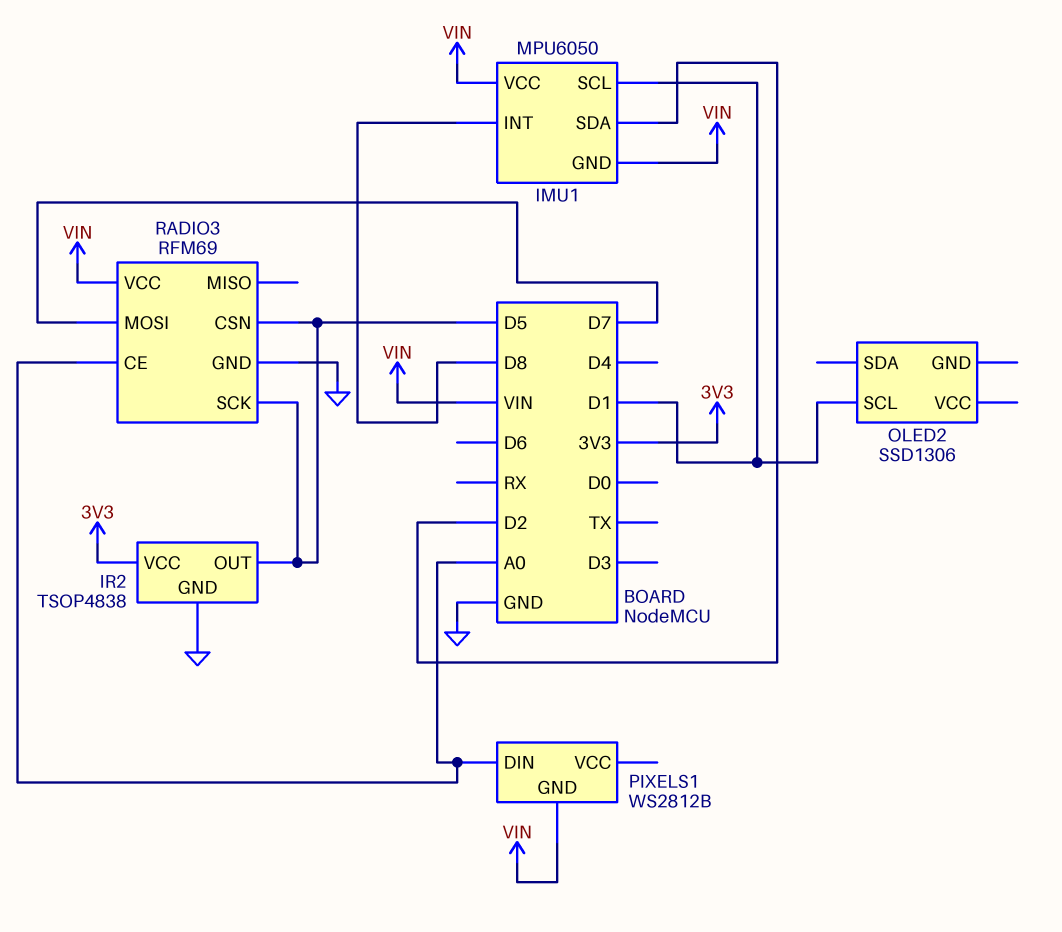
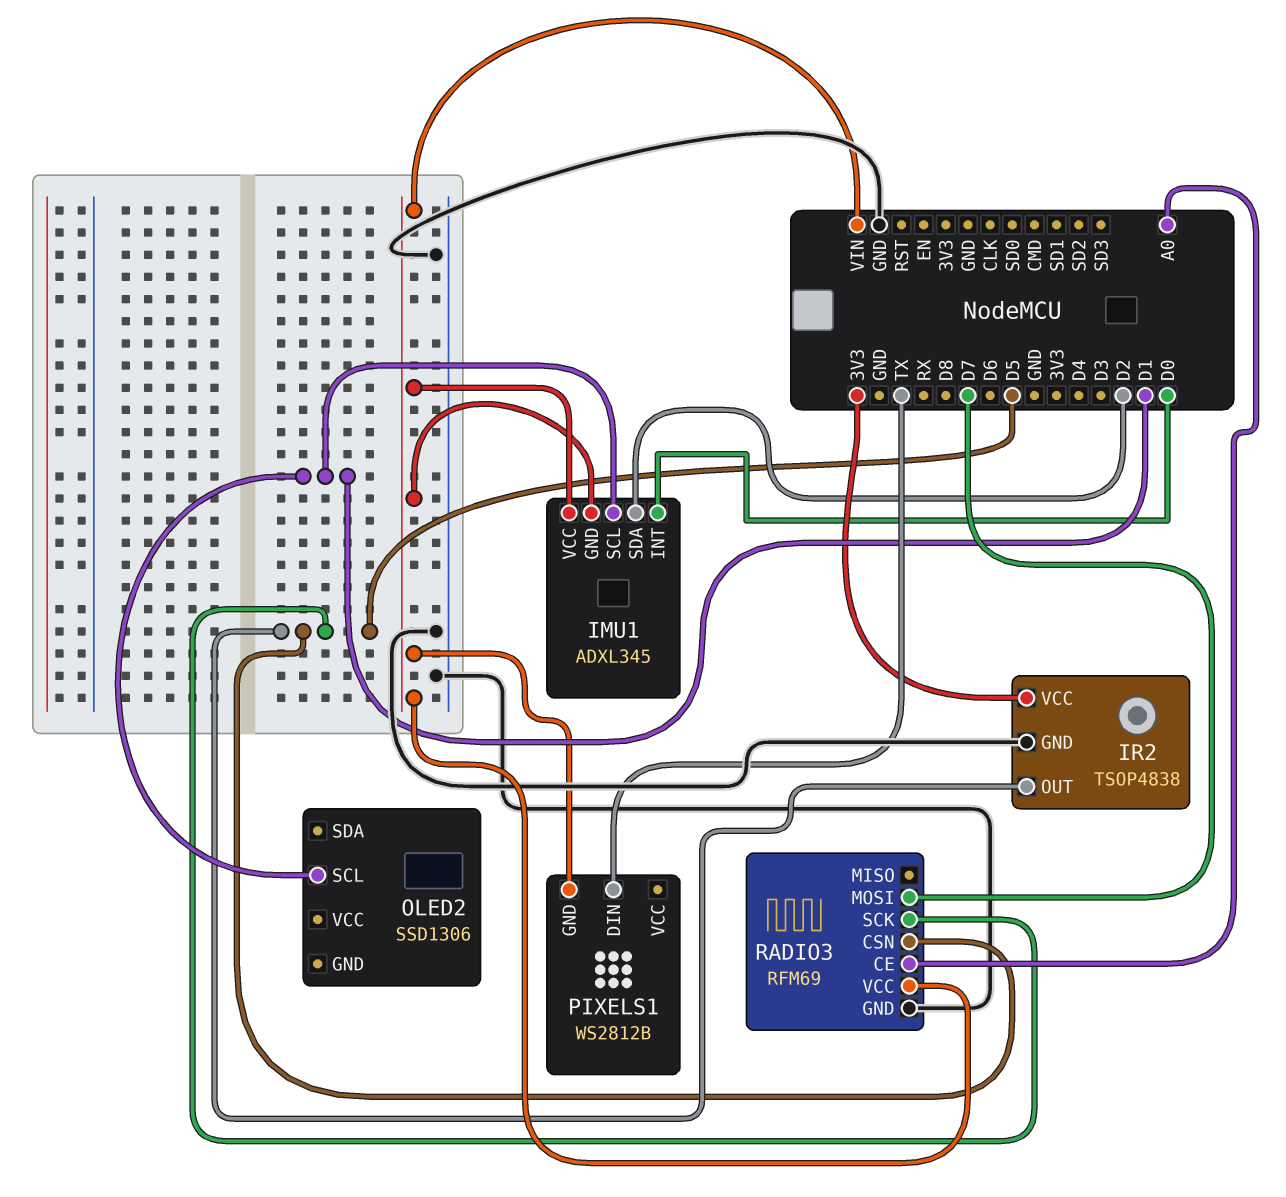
IMU1: MPU6050 -> ADXL345
IMU1 pin INT: D8 -> D0
PIXELS1 pin DIN: A0 -> TX

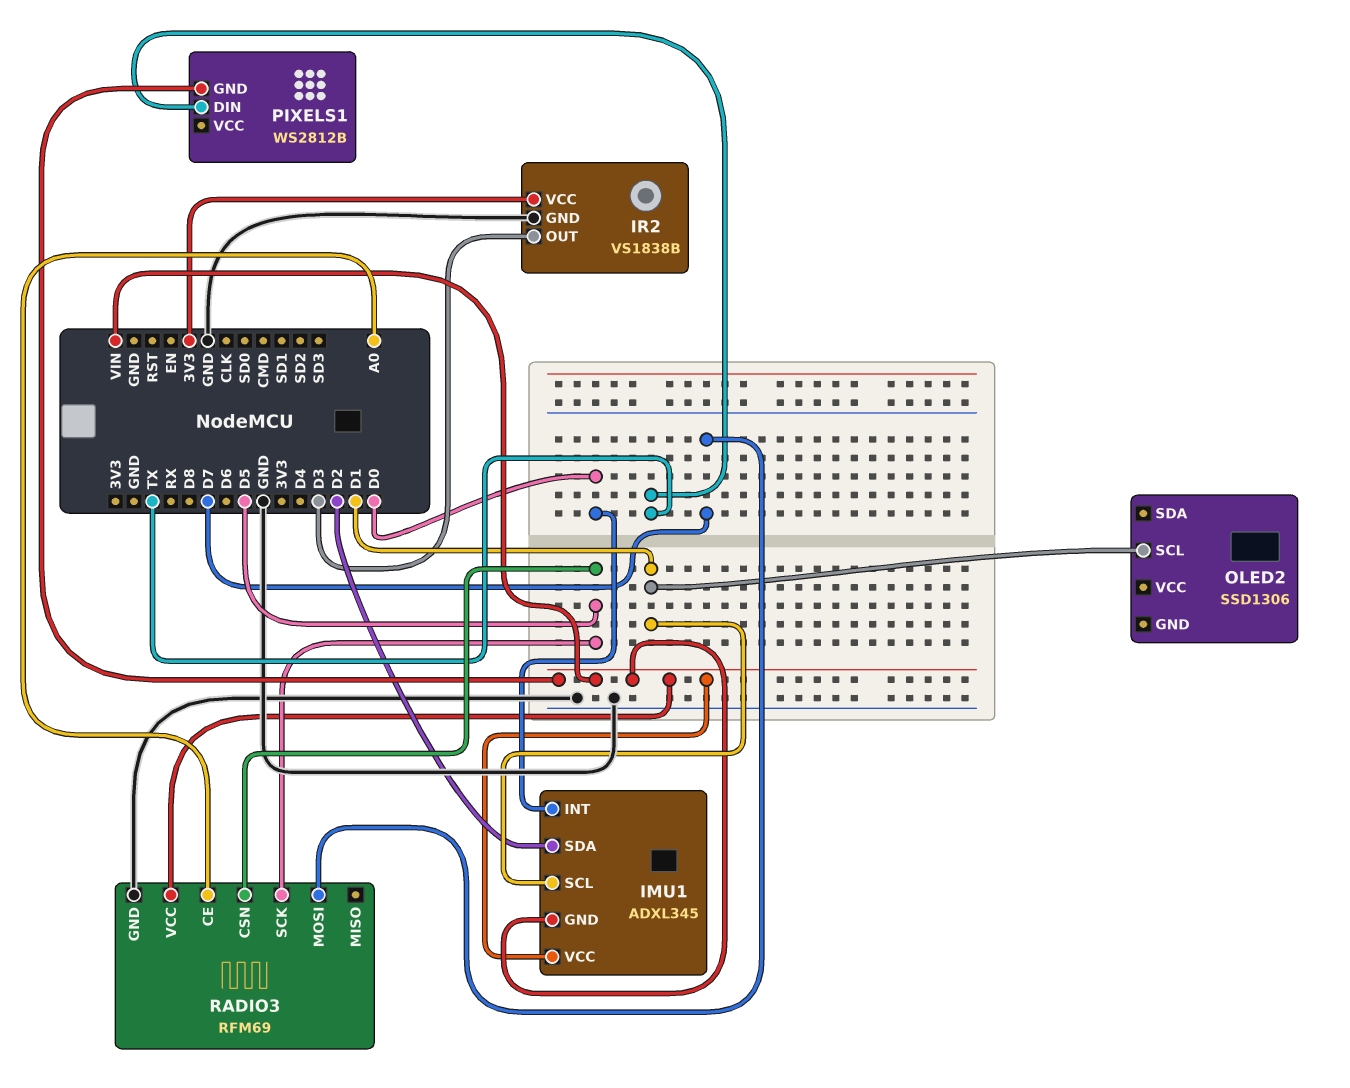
IR2: TSOP4838 -> VS1838B
IR2 pin OUT: D5 -> D3

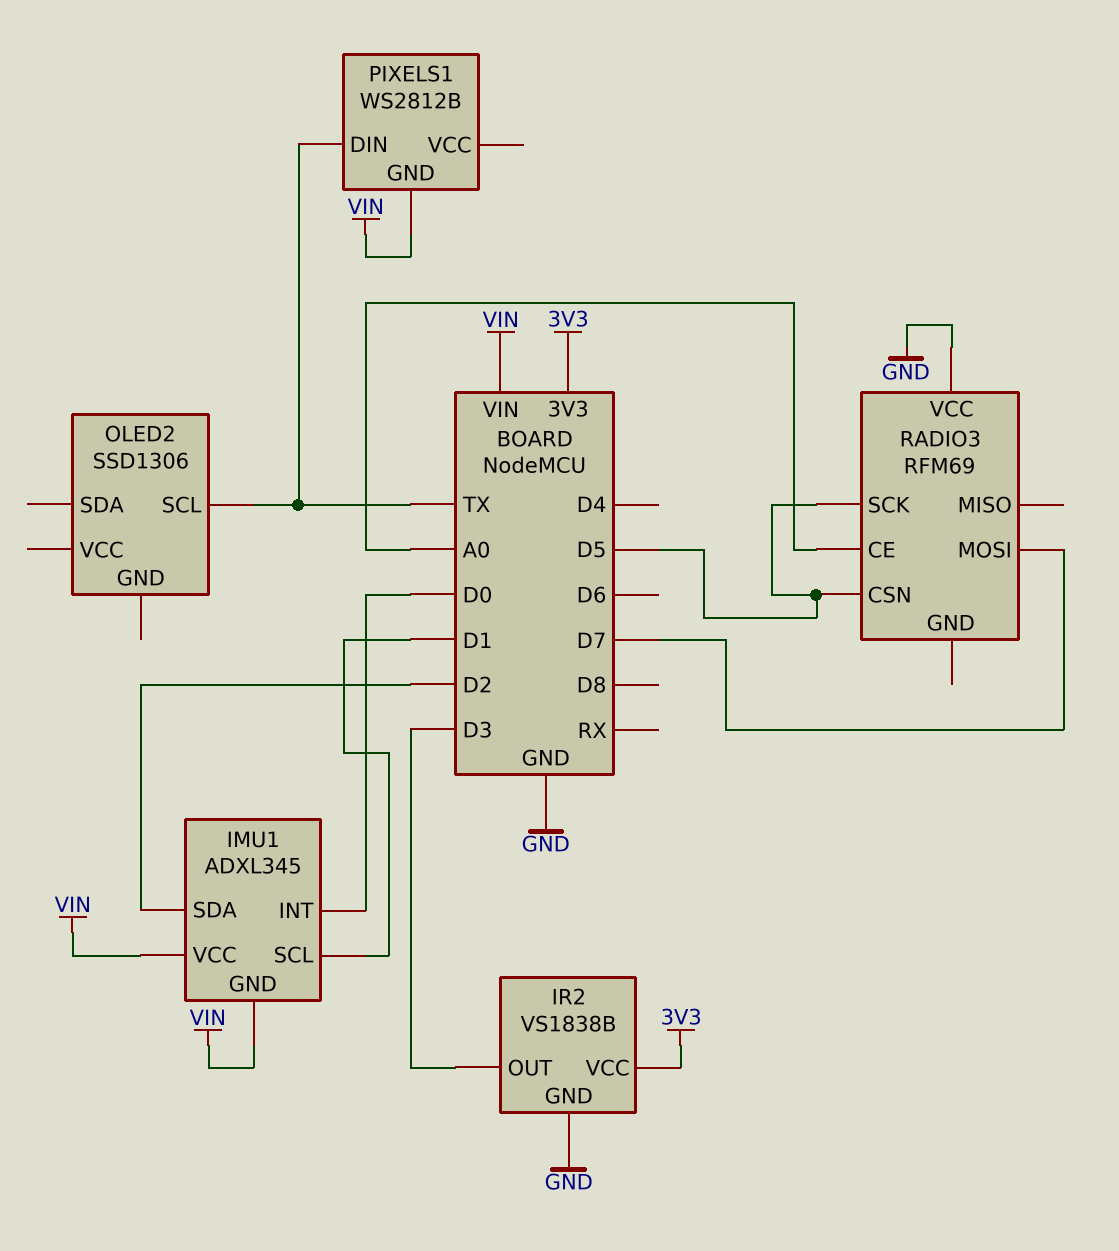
OLED2 pin SCL: D1 -> TX
RADIO3 pin GND: GND -> none
RADIO3 pin VCC: VIN -> GND

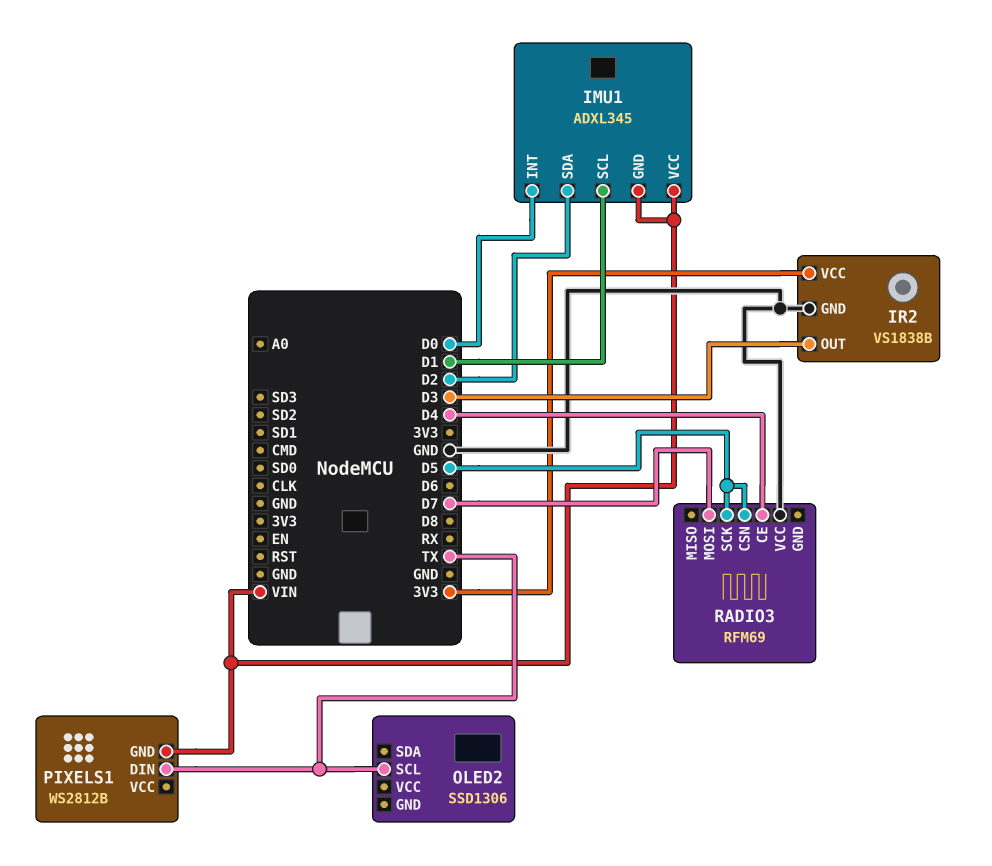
RADIO3 pin CE: A0 -> D4

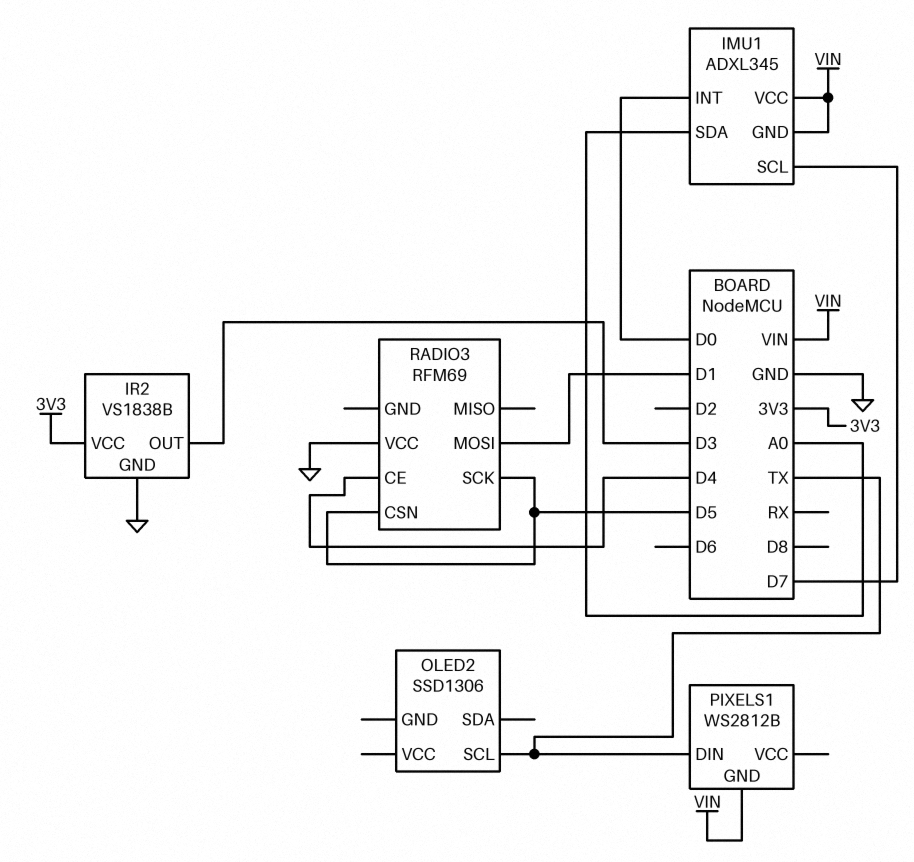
IMU1 pin SCL: D1 -> D7
IMU1 pin SDA: D2 -> A0
RADIO3 pin MOSI: D7 -> D1

